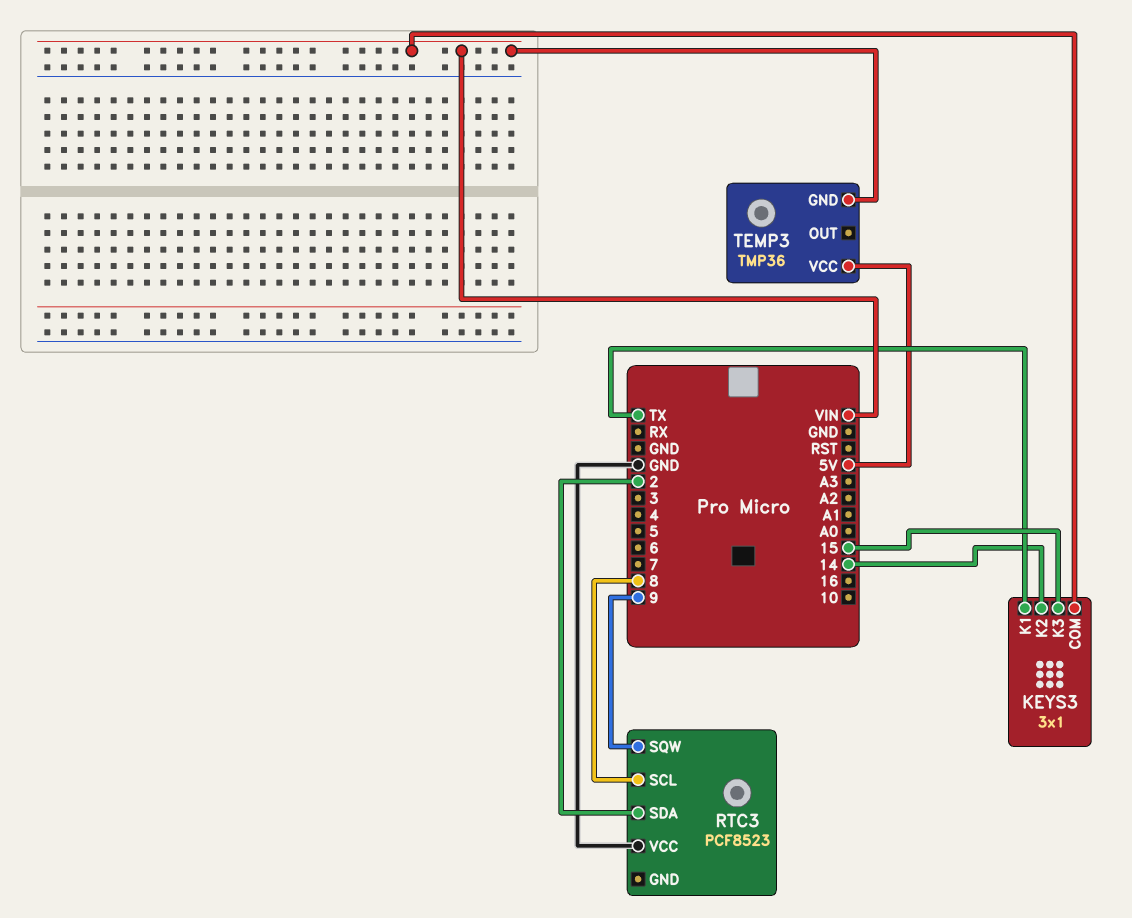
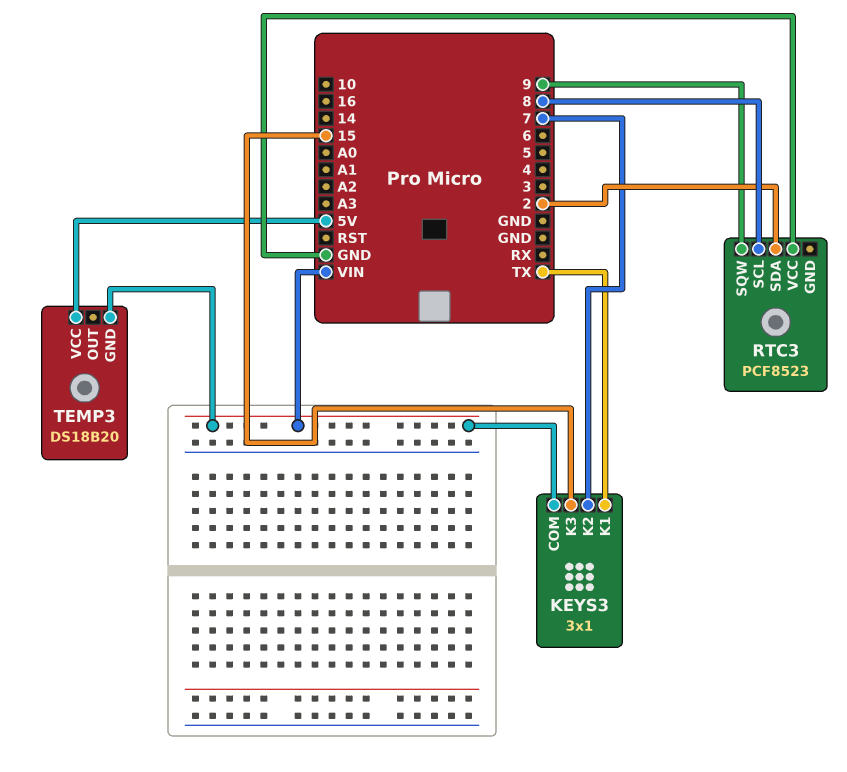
KEYS3 pin K2: 14 -> 7
TEMP3: TMP36 -> DS18B20

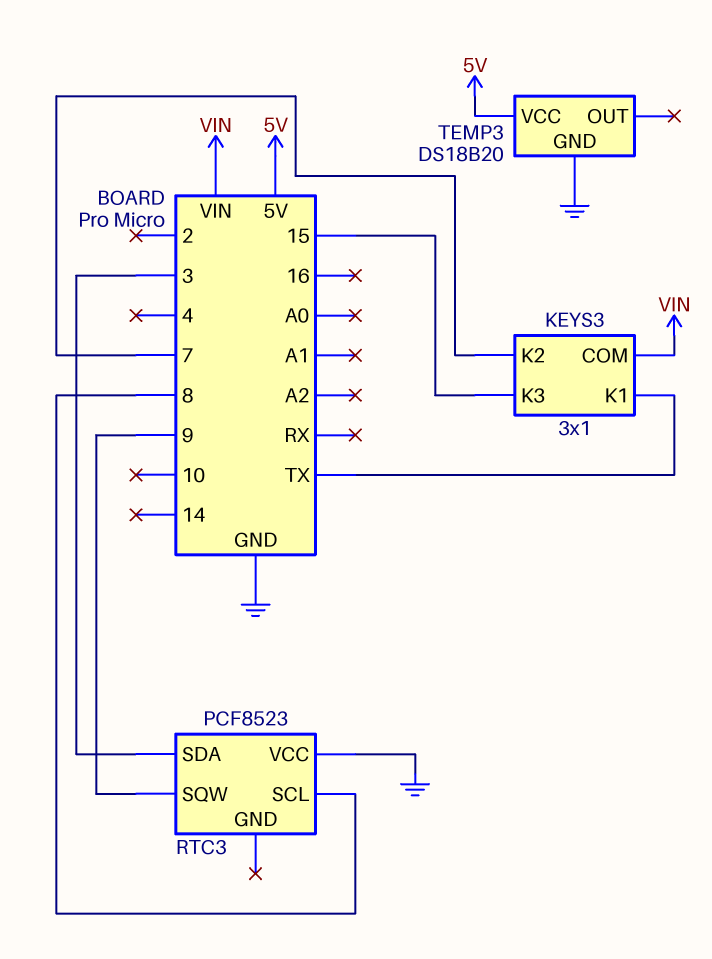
RTC3 pin SDA: 2 -> 3
TEMP3 pin GND: VIN -> GND

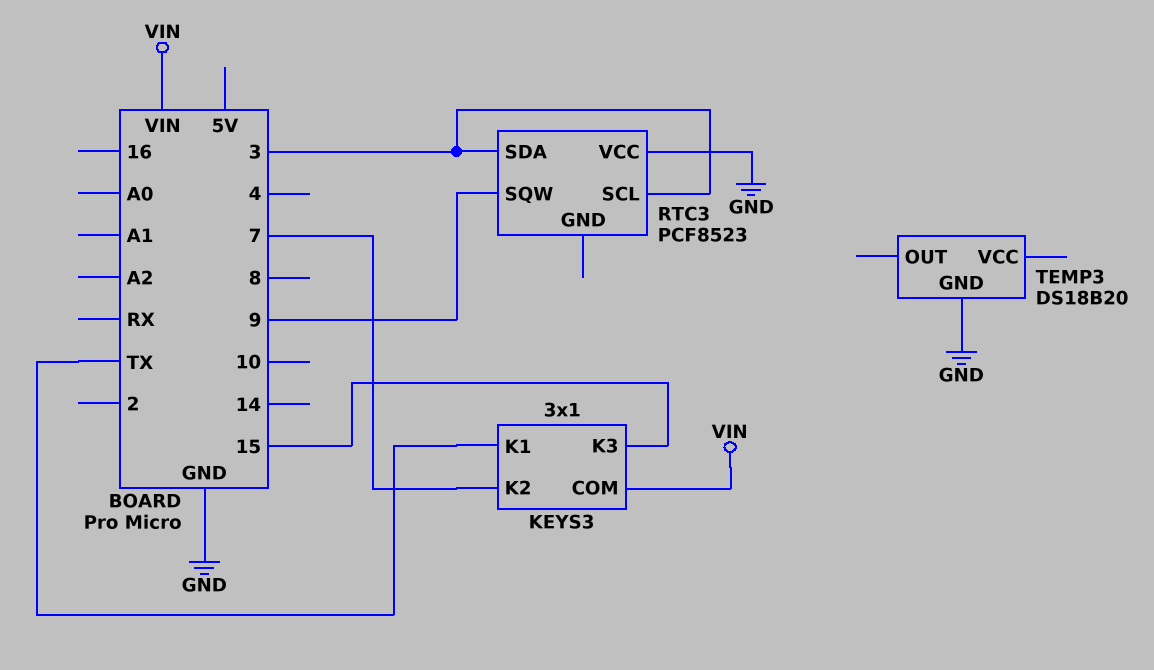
RTC3 pin SCL: 8 -> 3
TEMP3 pin VCC: 5V -> none

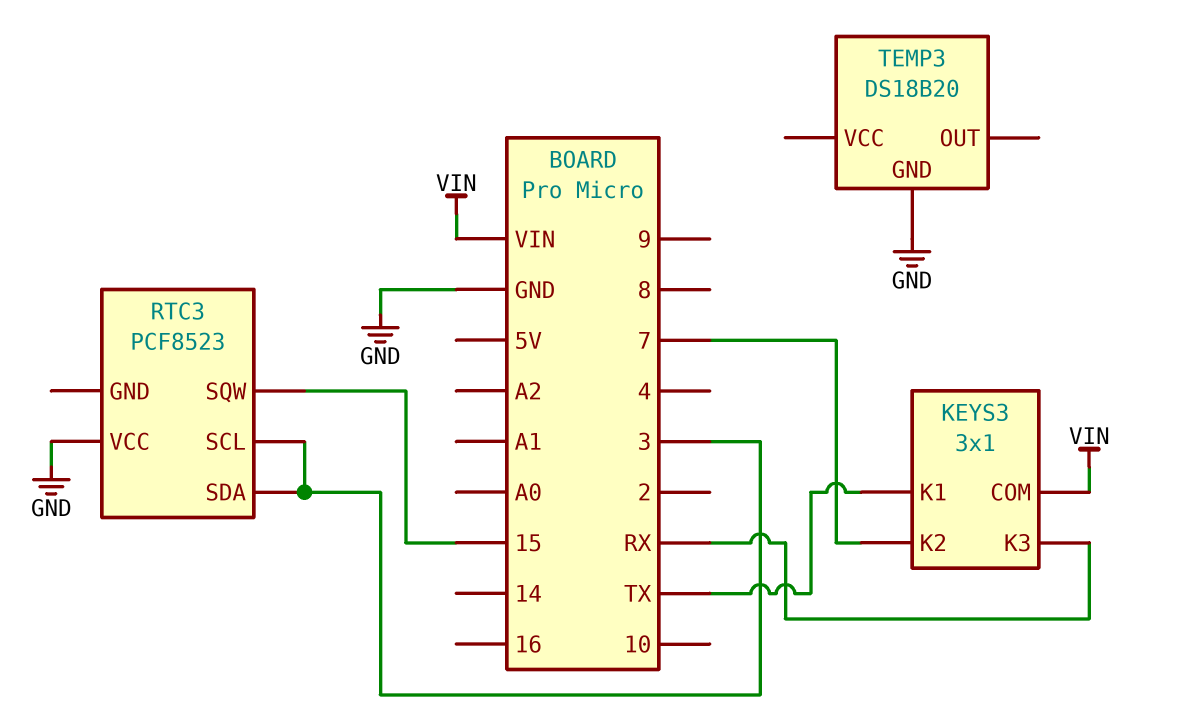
KEYS3 pin K3: 15 -> RX
RTC3 pin SQW: 9 -> 15

